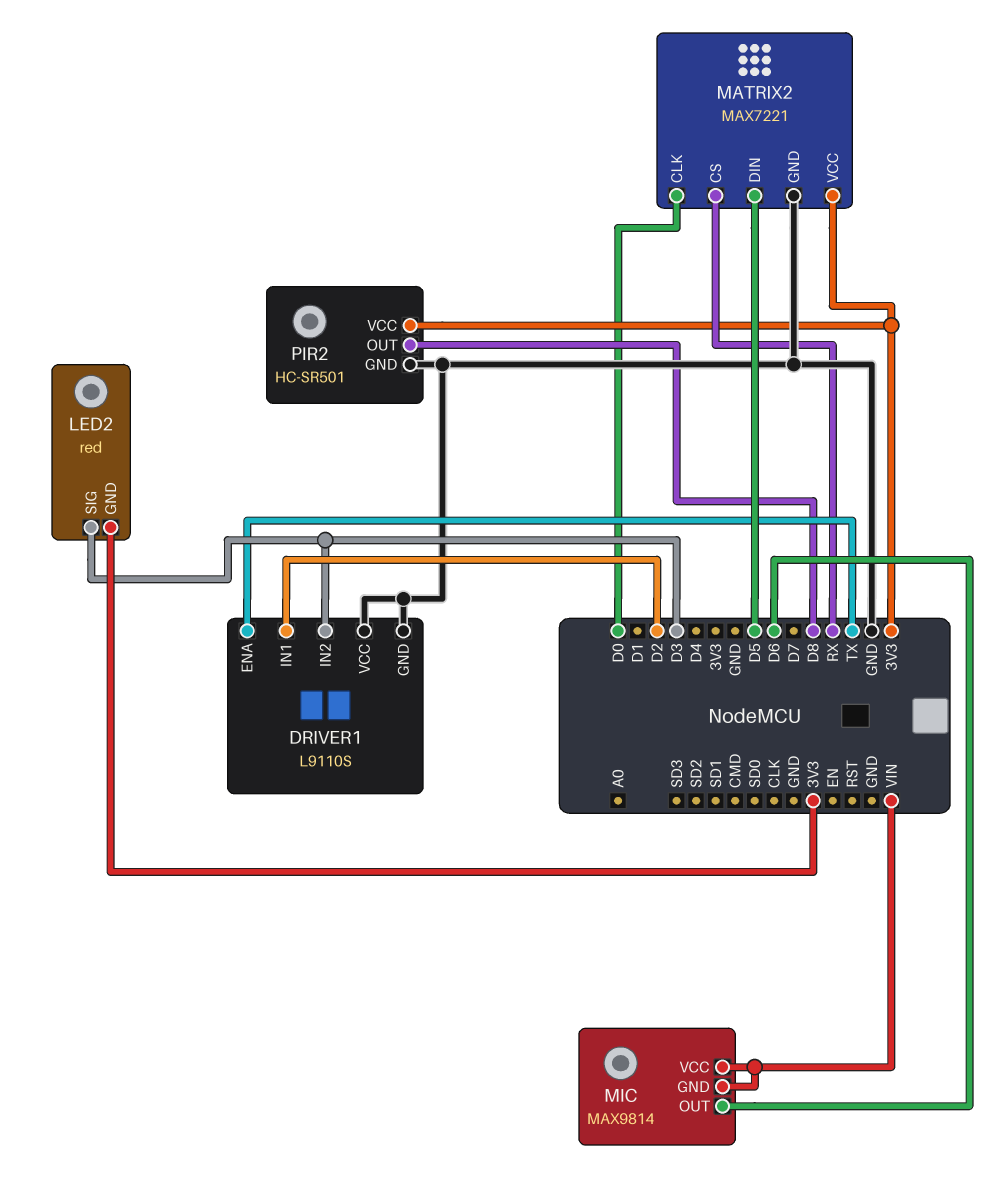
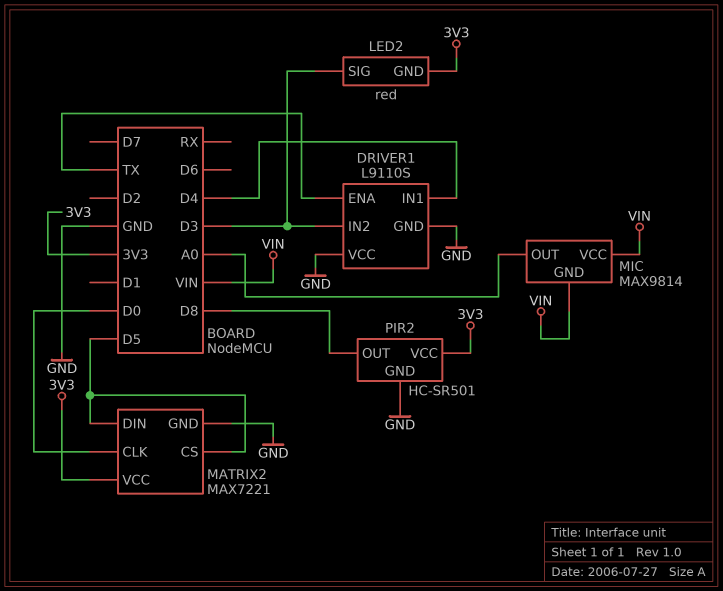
DRIVER1 pin IN1: D2 -> D4
MATRIX2 pin CS: RX -> D5
MIC pin OUT: D6 -> A0

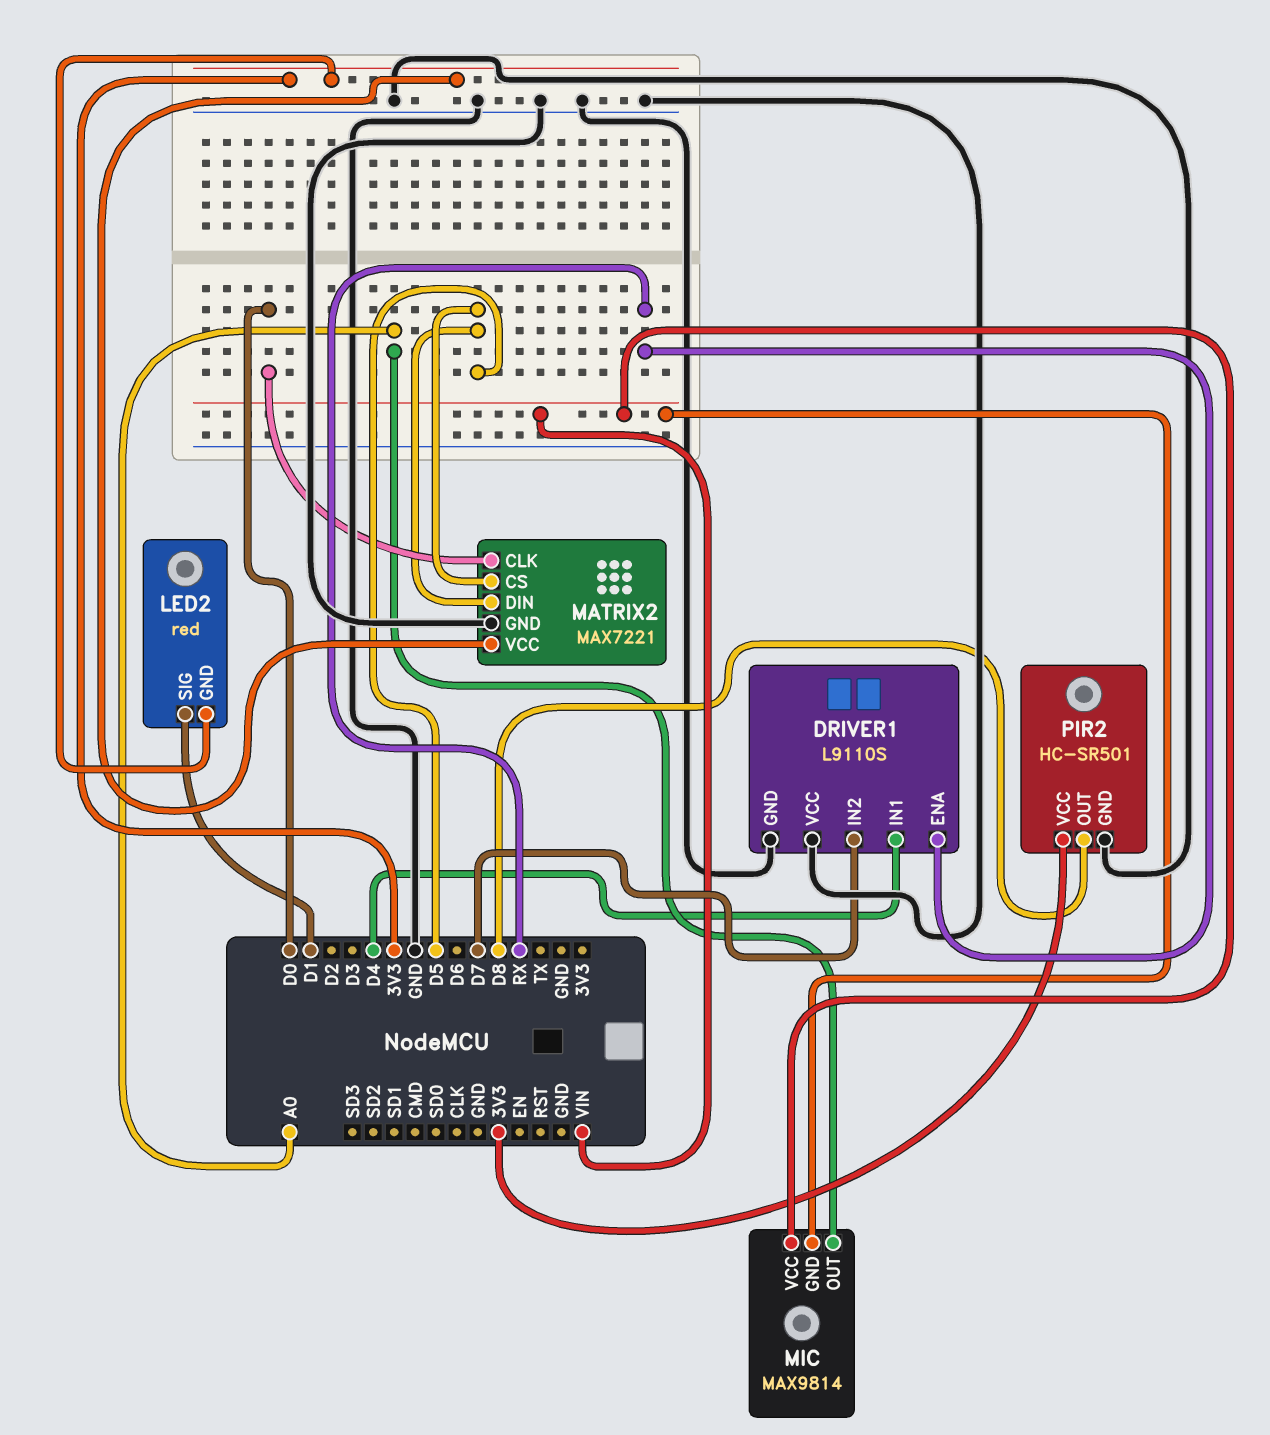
DRIVER1 pin ENA: TX -> RX
DRIVER1 pin IN2: D3 -> D7
LED2 pin SIG: D3 -> D1

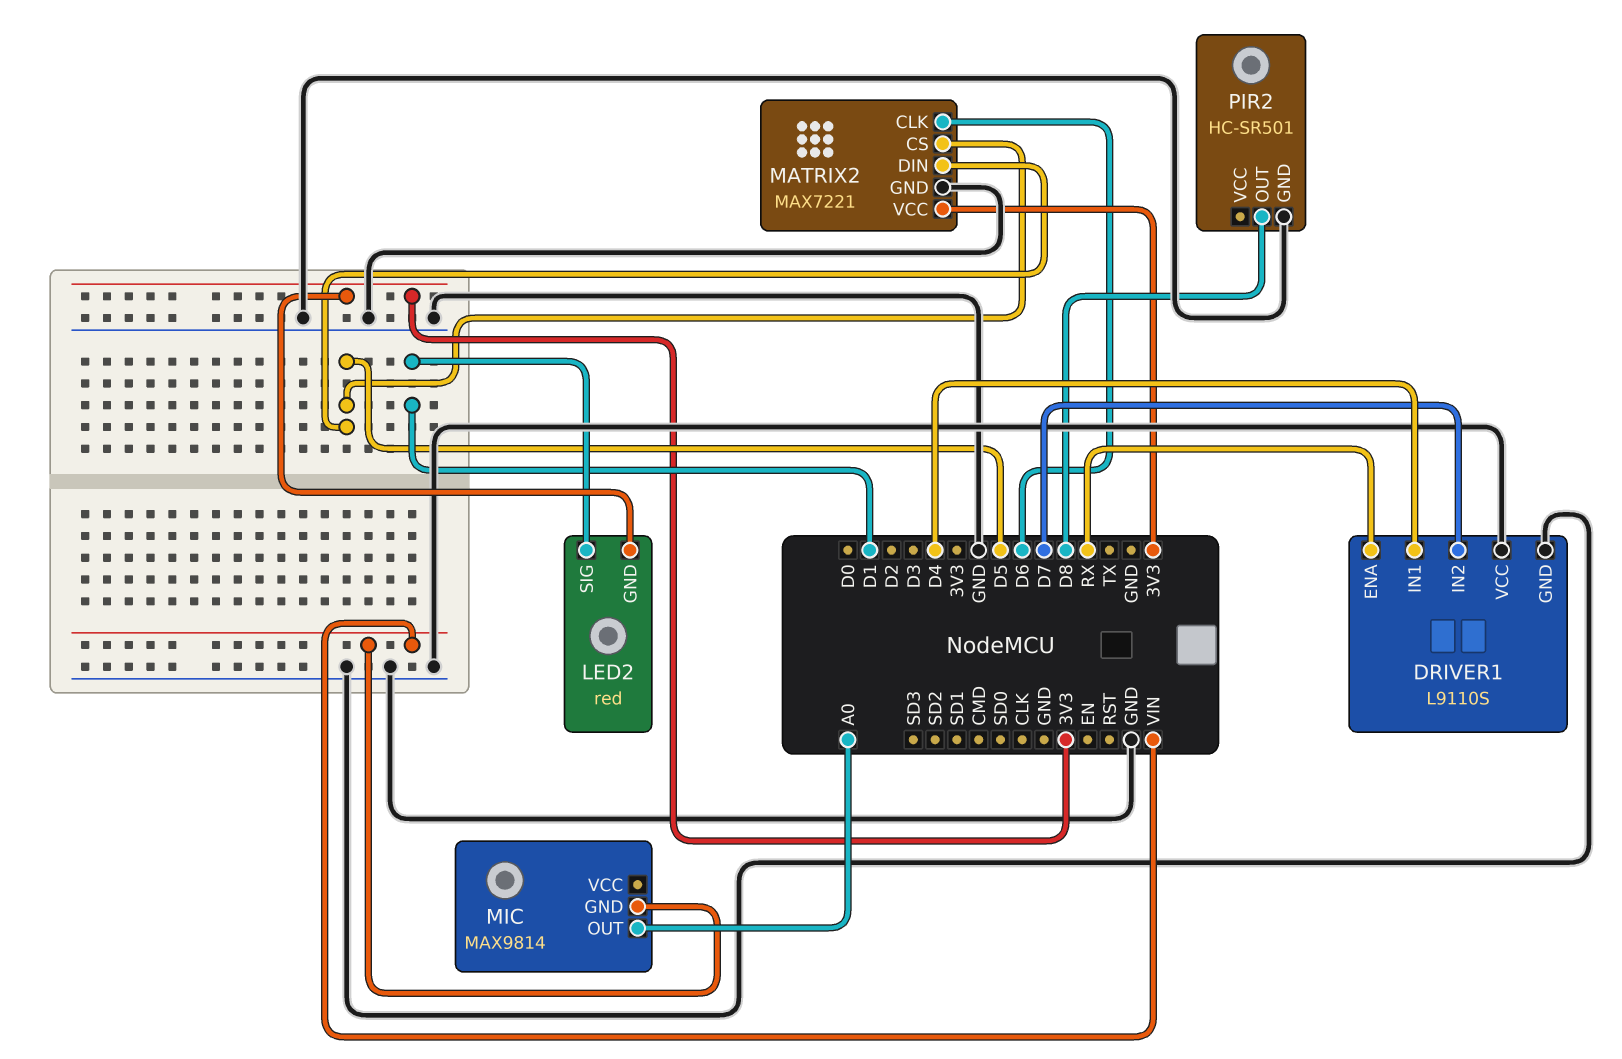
MATRIX2 pin CLK: D0 -> D6
MIC pin VCC: VIN -> none
PIR2 pin VCC: 3V3 -> none

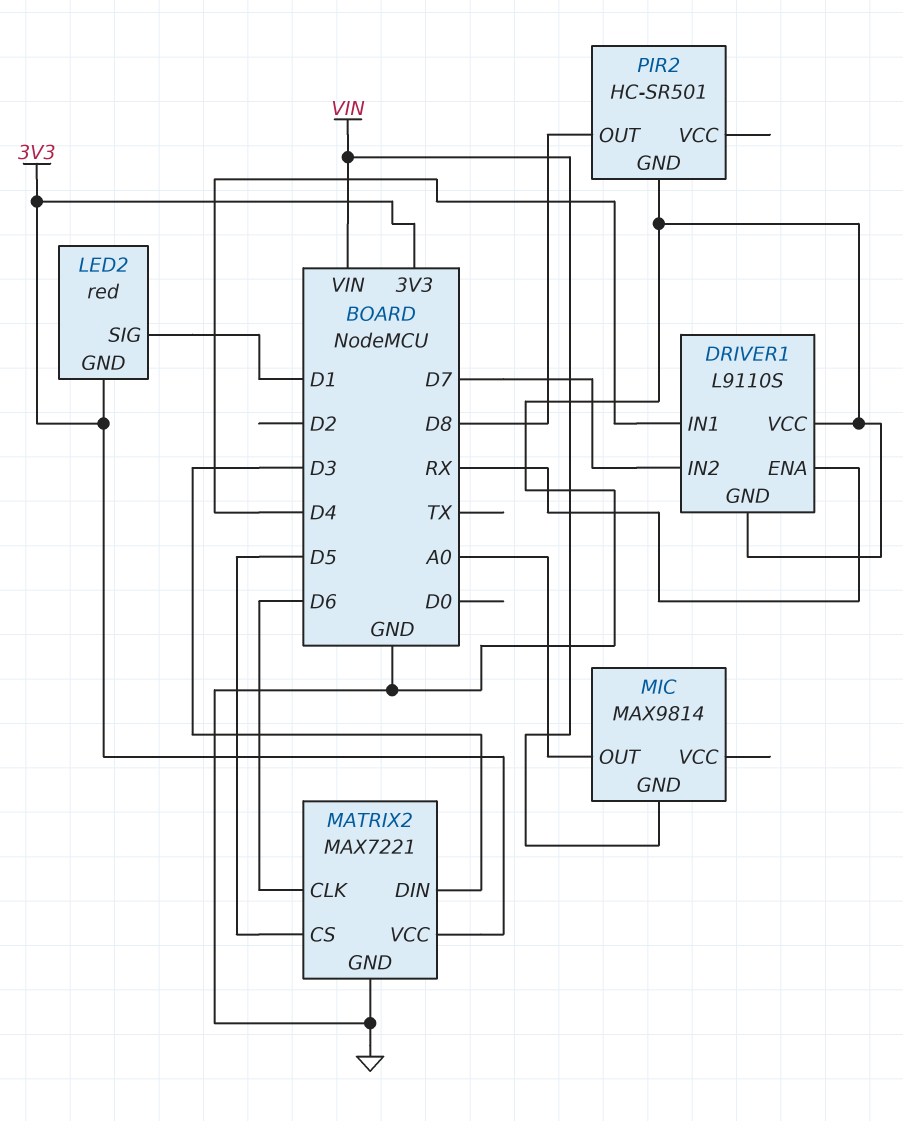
MATRIX2 pin DIN: D5 -> D3

